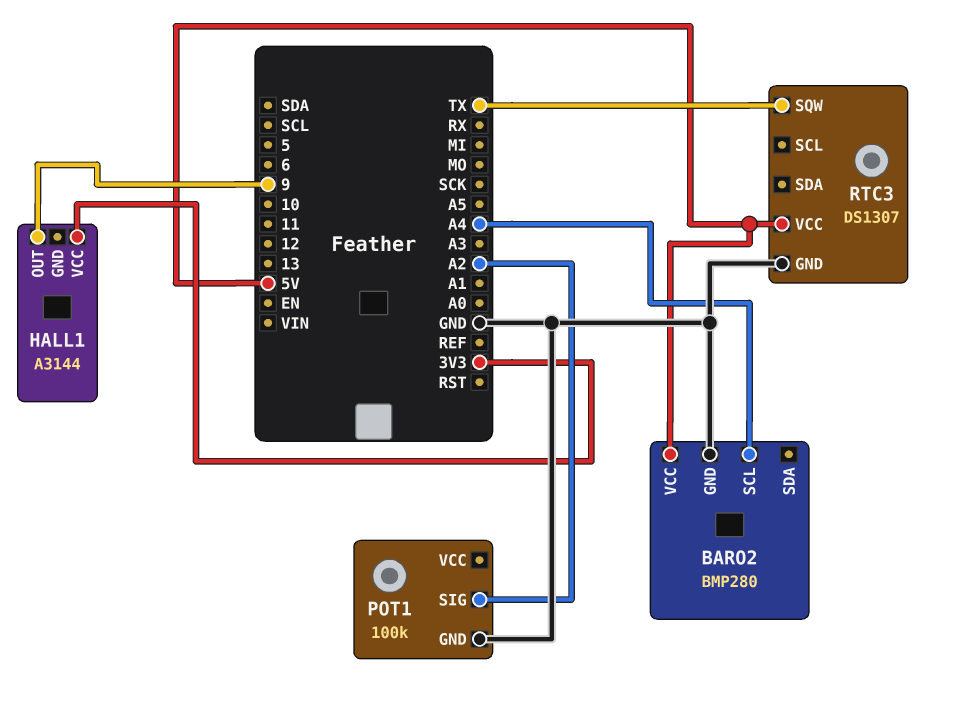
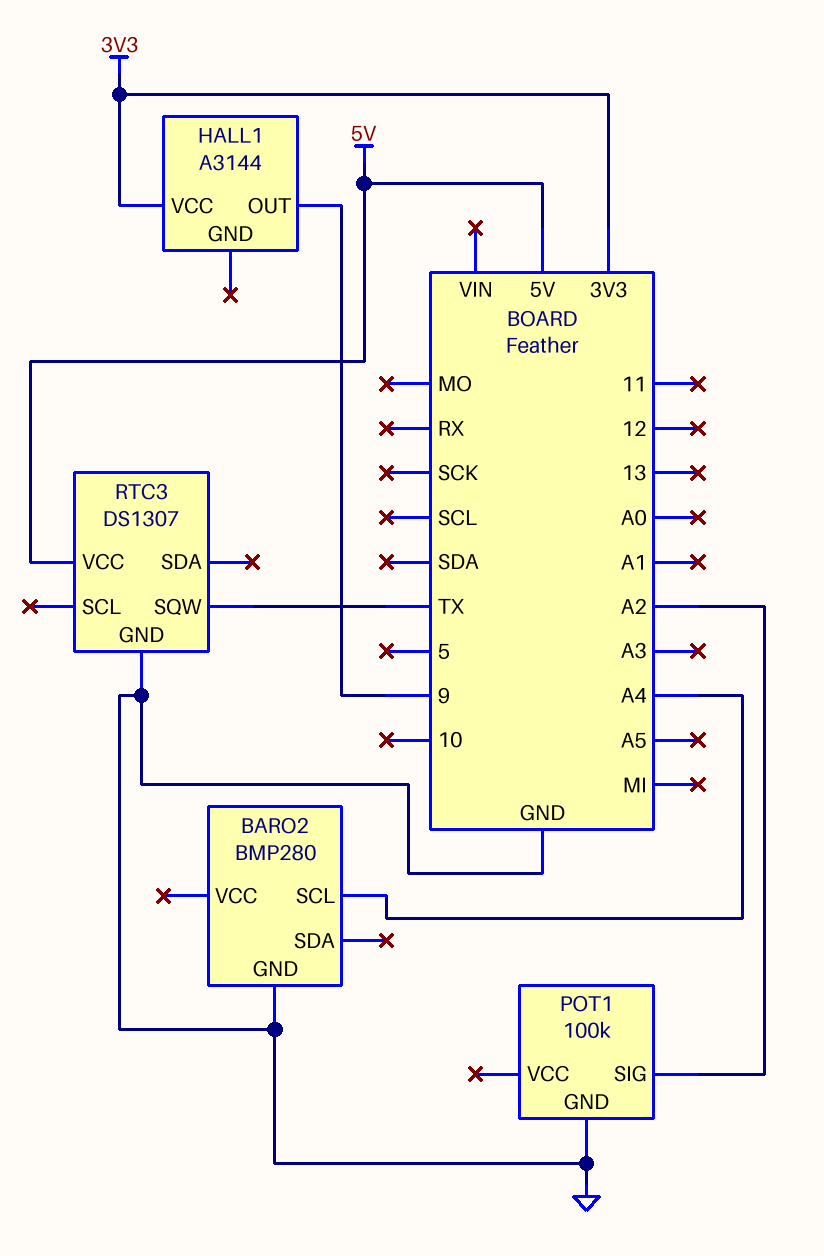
BARO2 pin VCC: 5V -> none

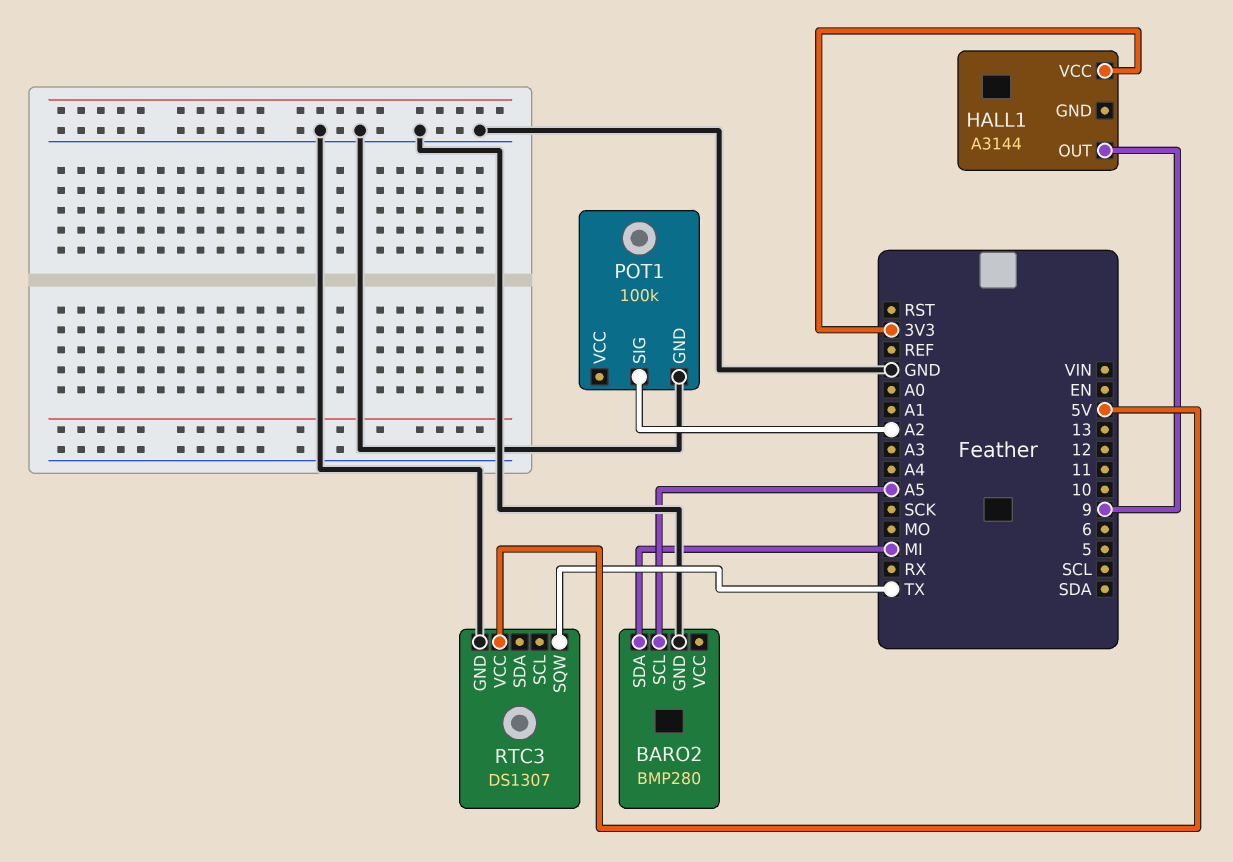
BARO2 pin SCL: A4 -> A5
BARO2 pin SDA: none -> MI

